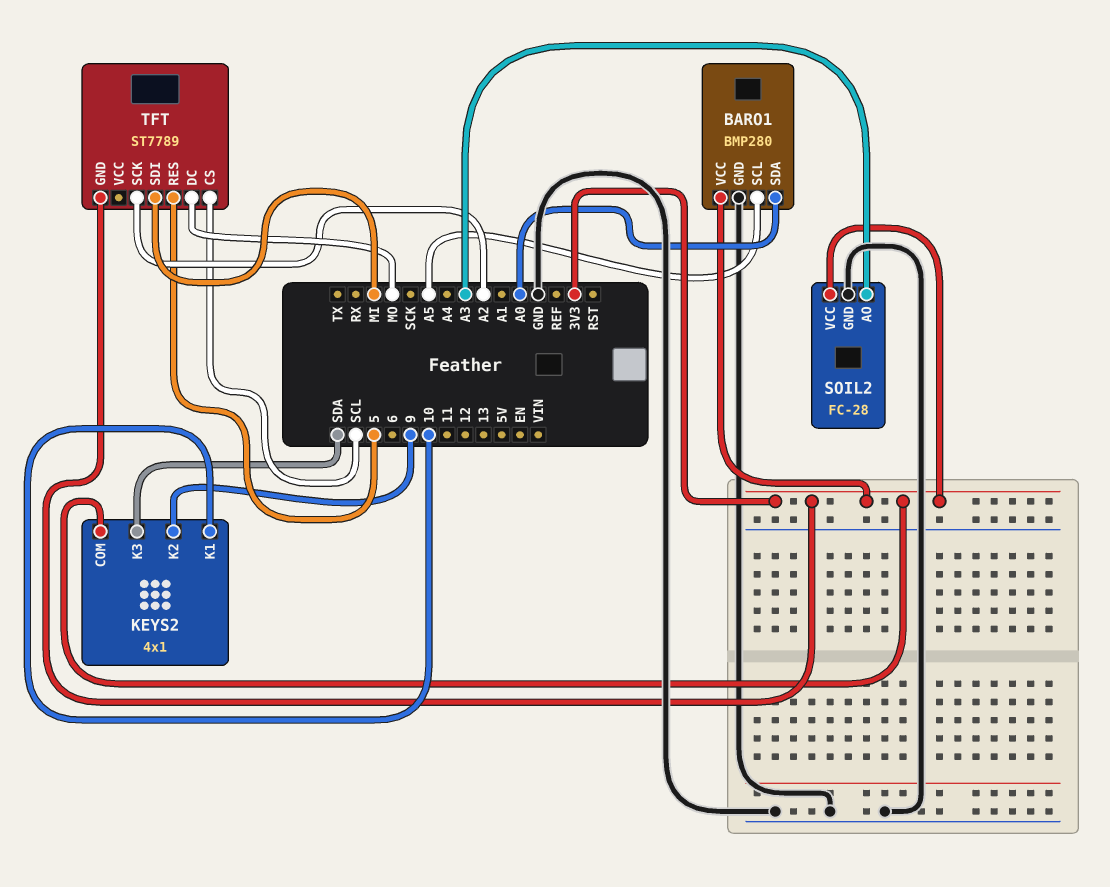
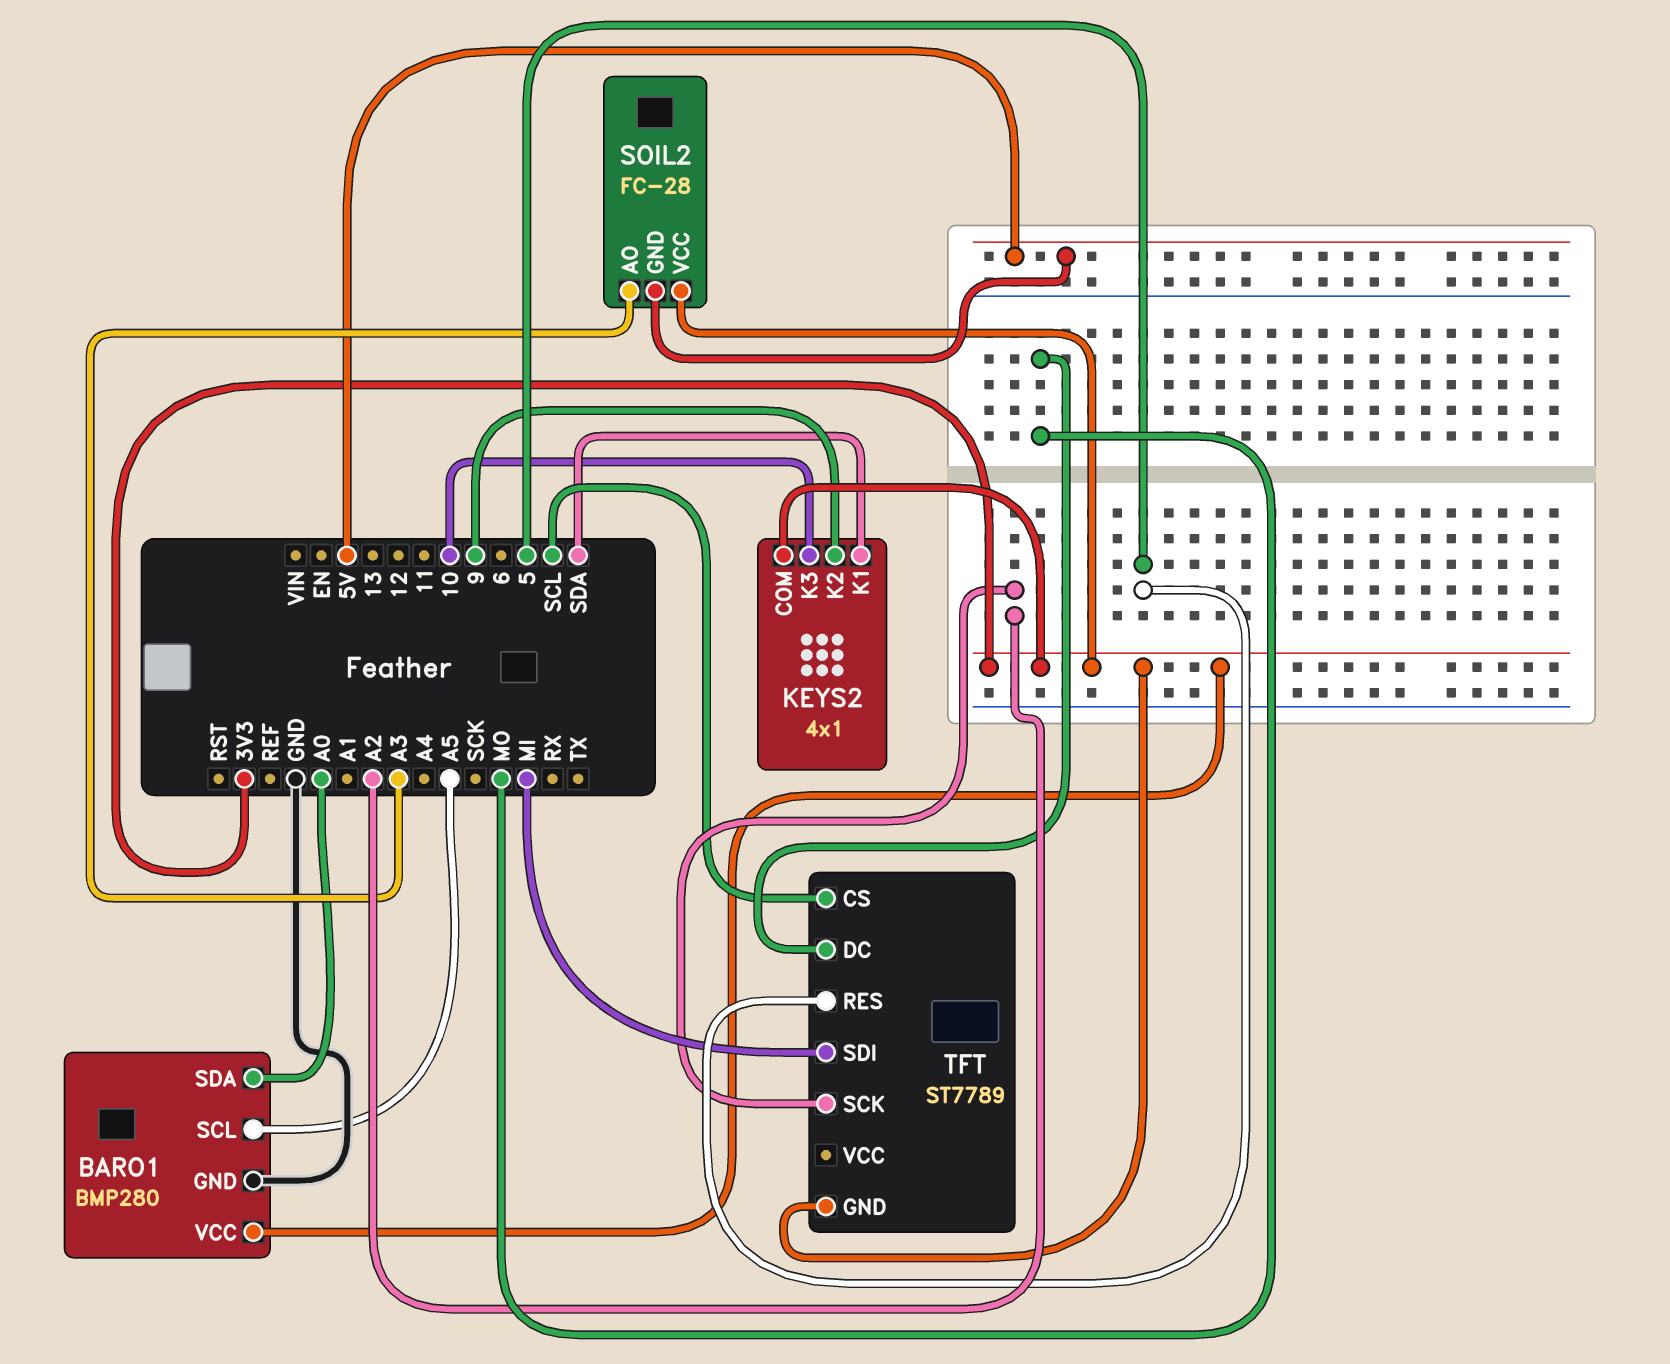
KEYS2 pin K1: 10 -> SDA
KEYS2 pin K3: SDA -> 10
SOIL2 pin GND: GND -> 5V

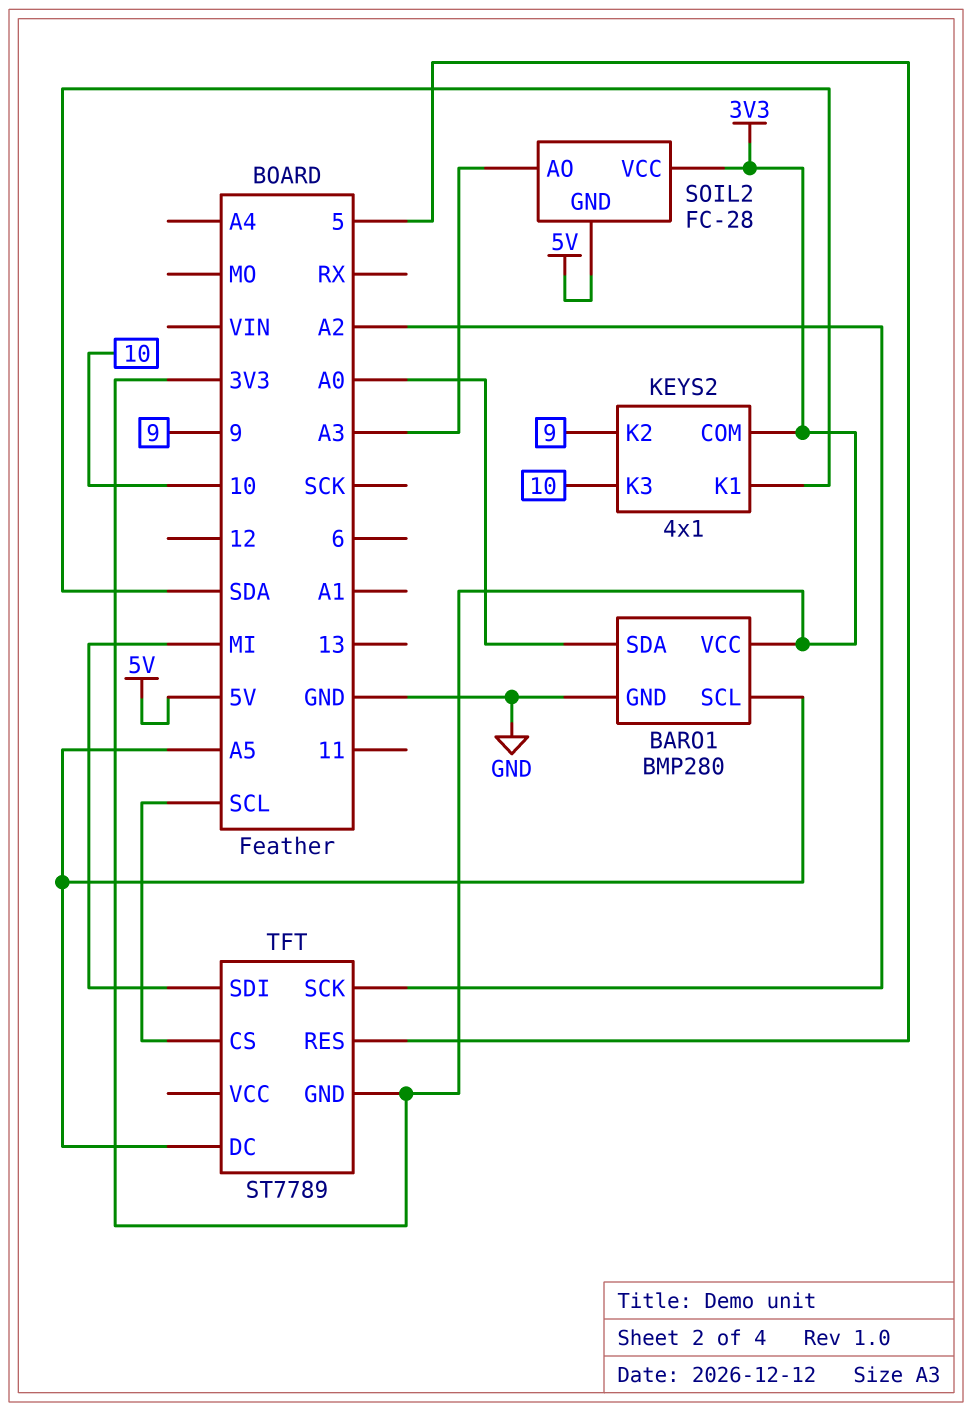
TFT pin DC: MO -> A5

